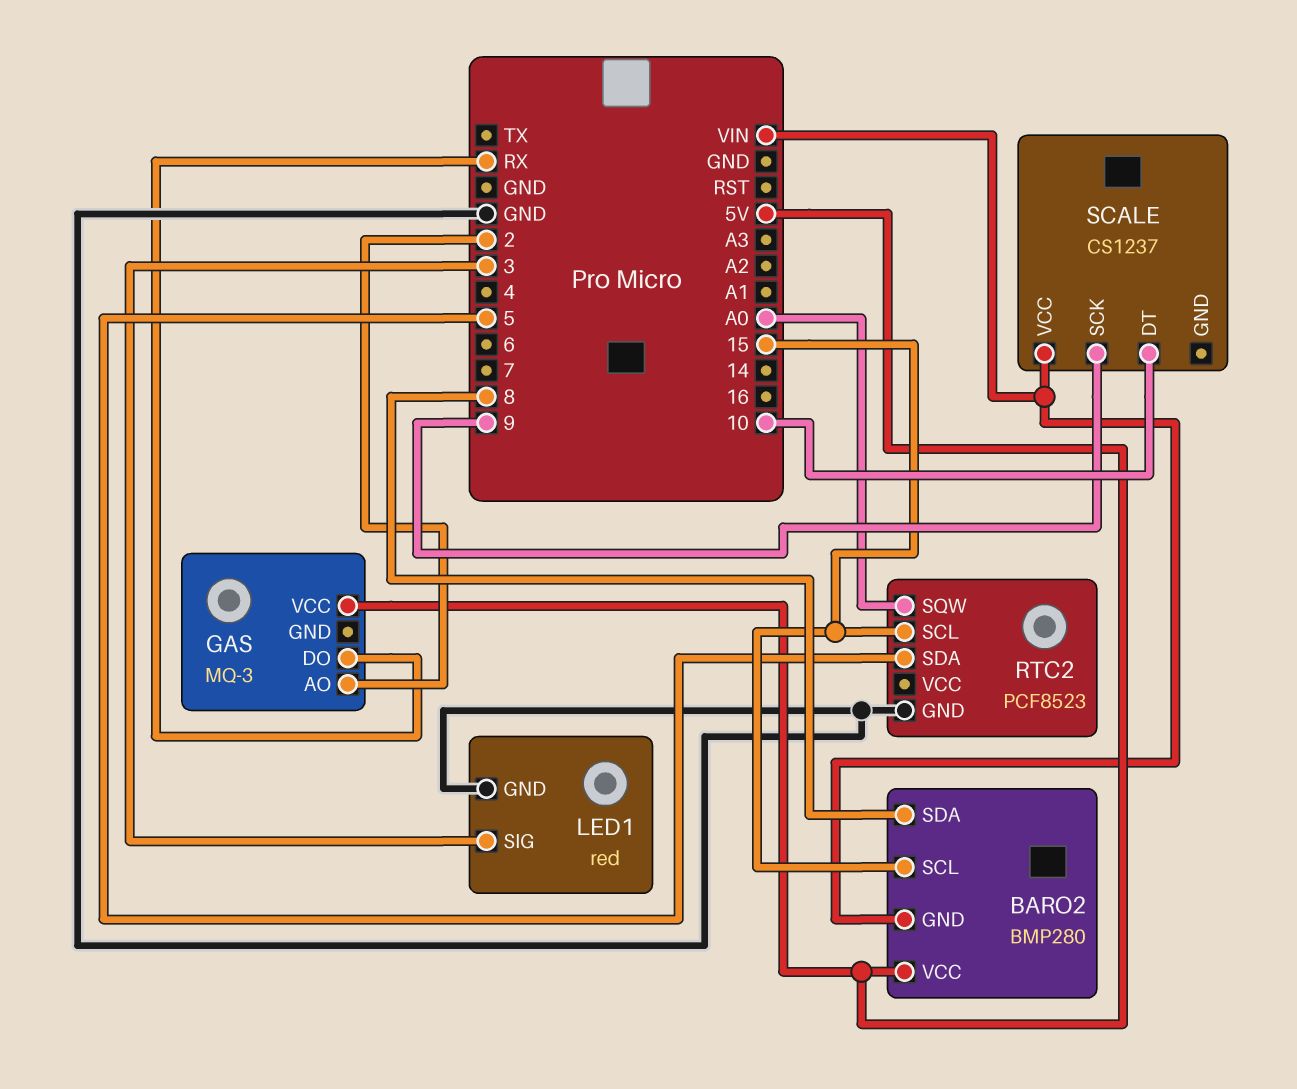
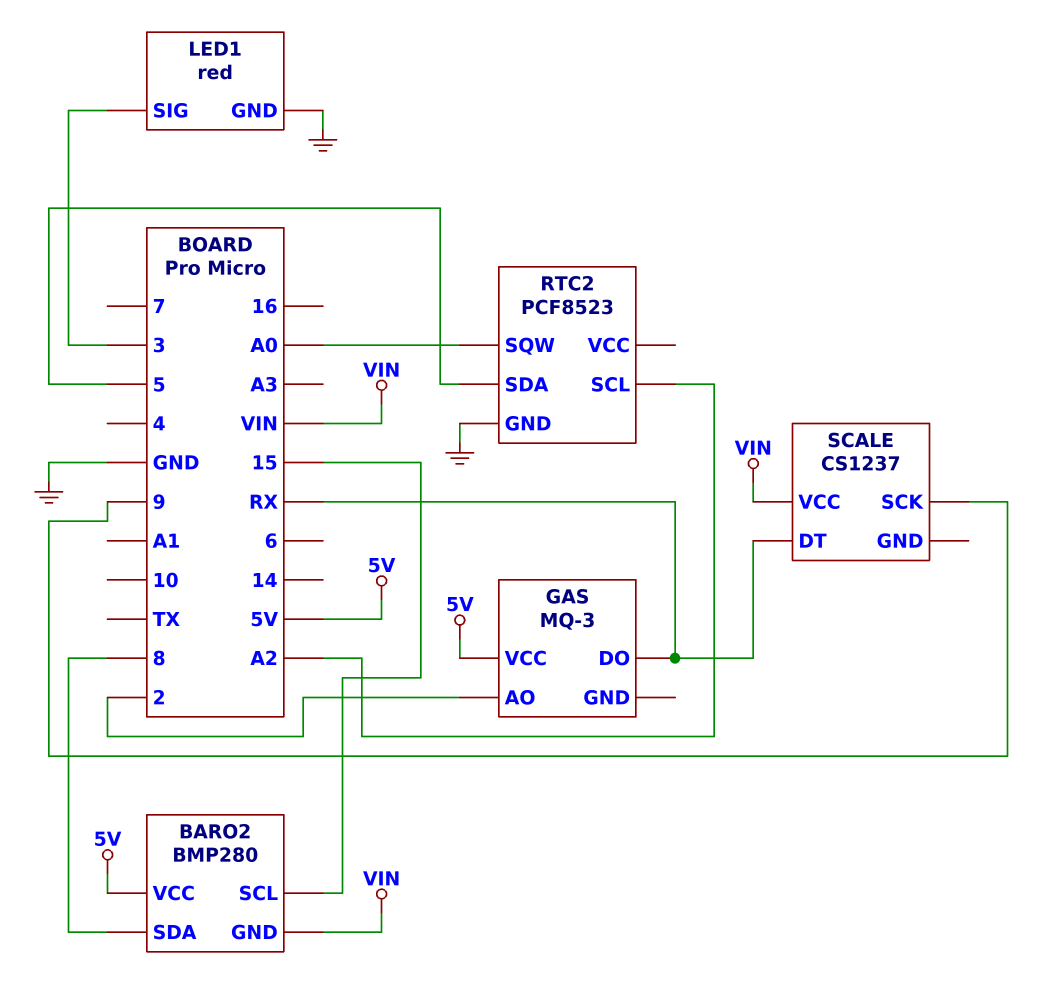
RTC2 pin SCL: 15 -> A2
SCALE pin DT: 10 -> RX

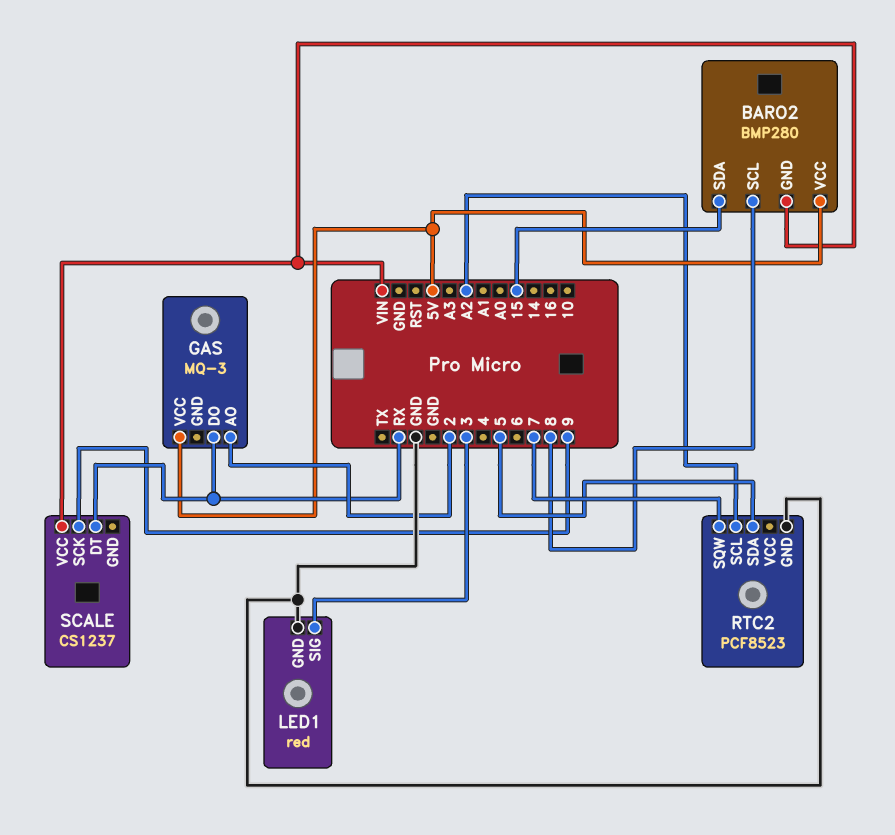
BARO2 pin SCL: 15 -> 8
BARO2 pin SDA: 8 -> 15
RTC2 pin SQW: A0 -> 7

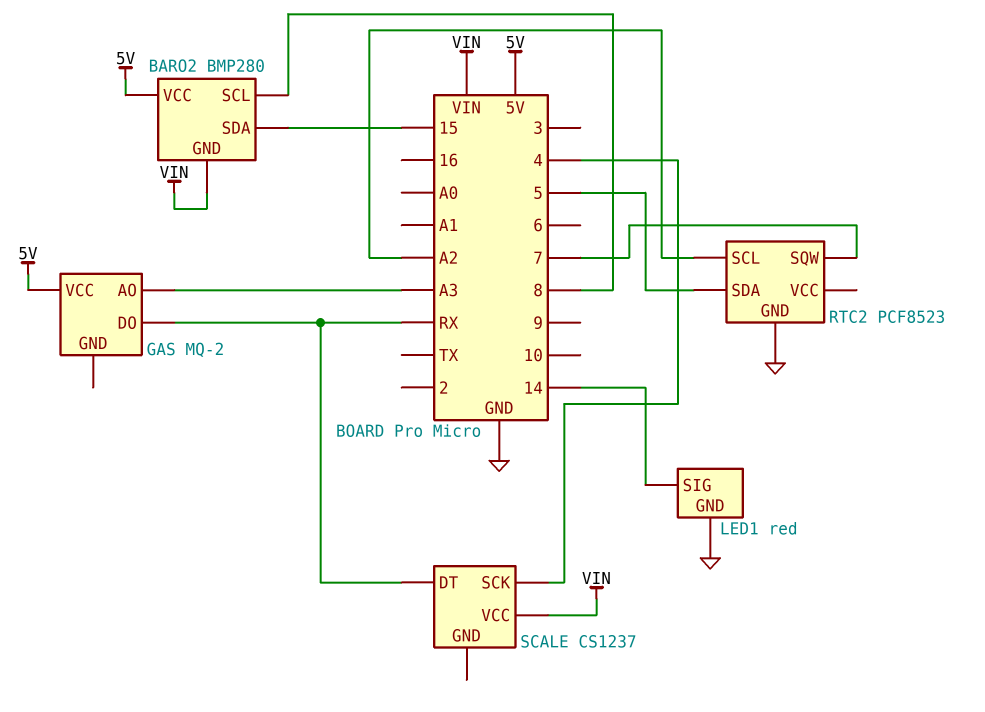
GAS: MQ-3 -> MQ-2
GAS pin AO: 2 -> A3
LED1 pin SIG: 3 -> 14
SCALE pin SCK: 9 -> 4

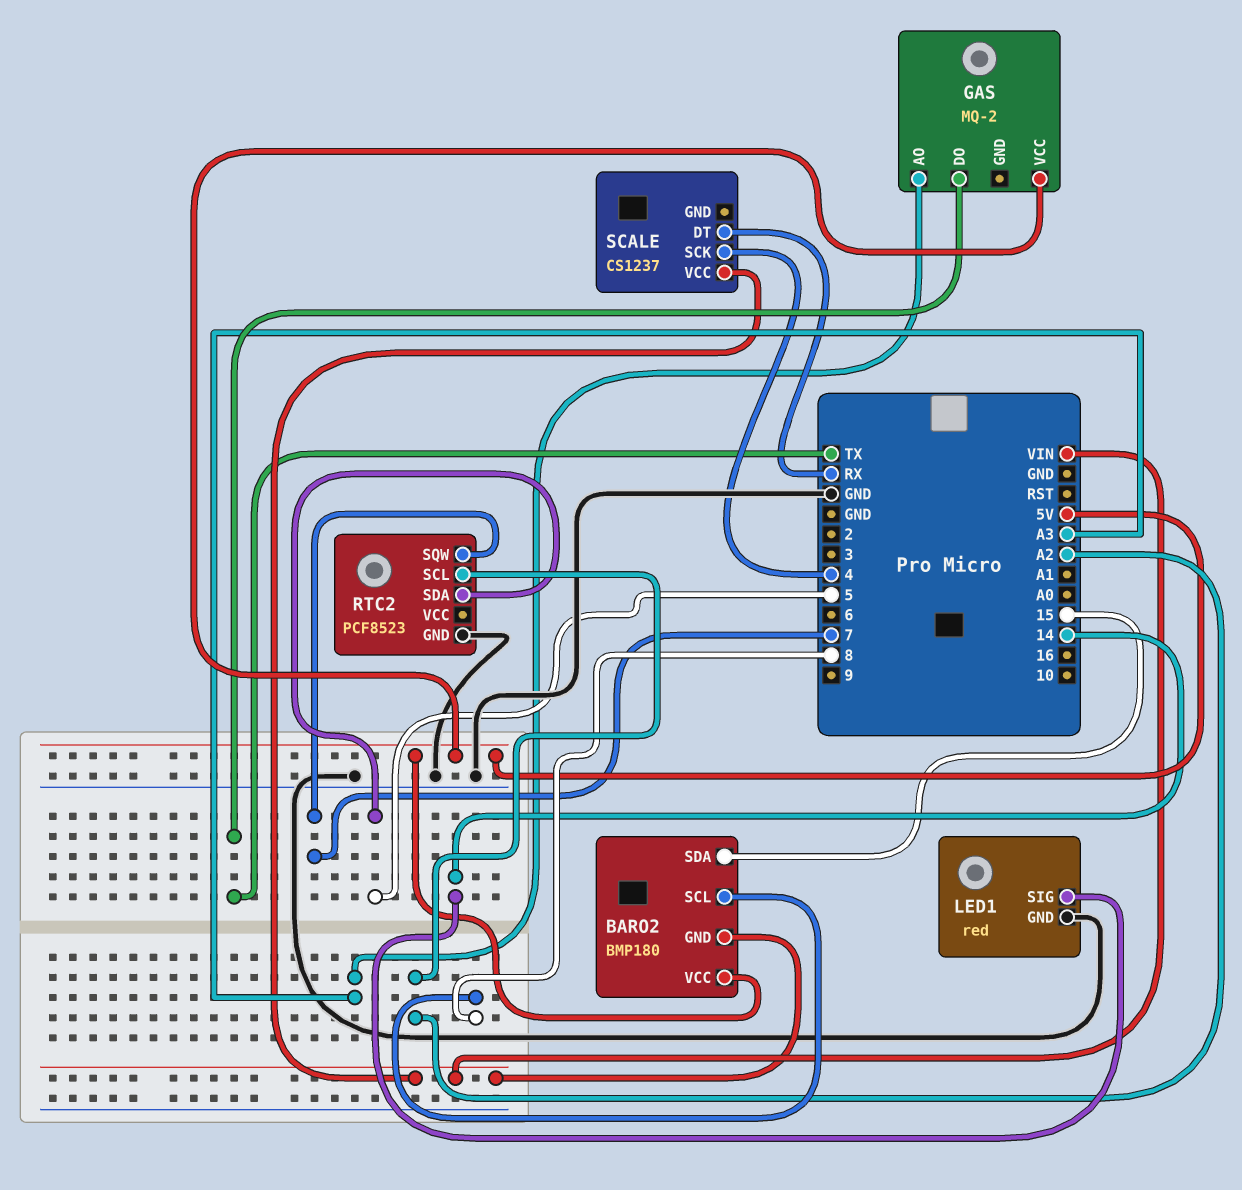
BARO2: BMP280 -> BMP180
GAS pin DO: RX -> TX

